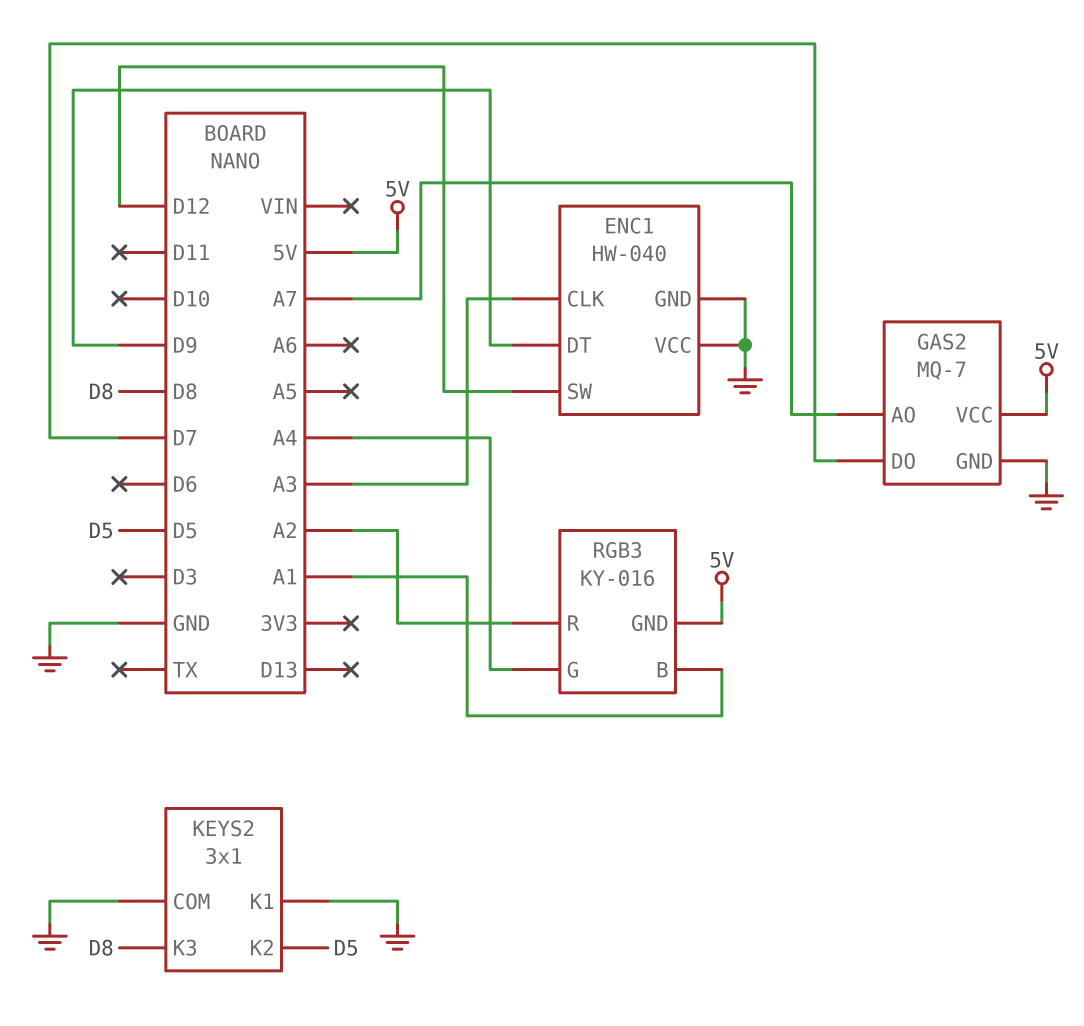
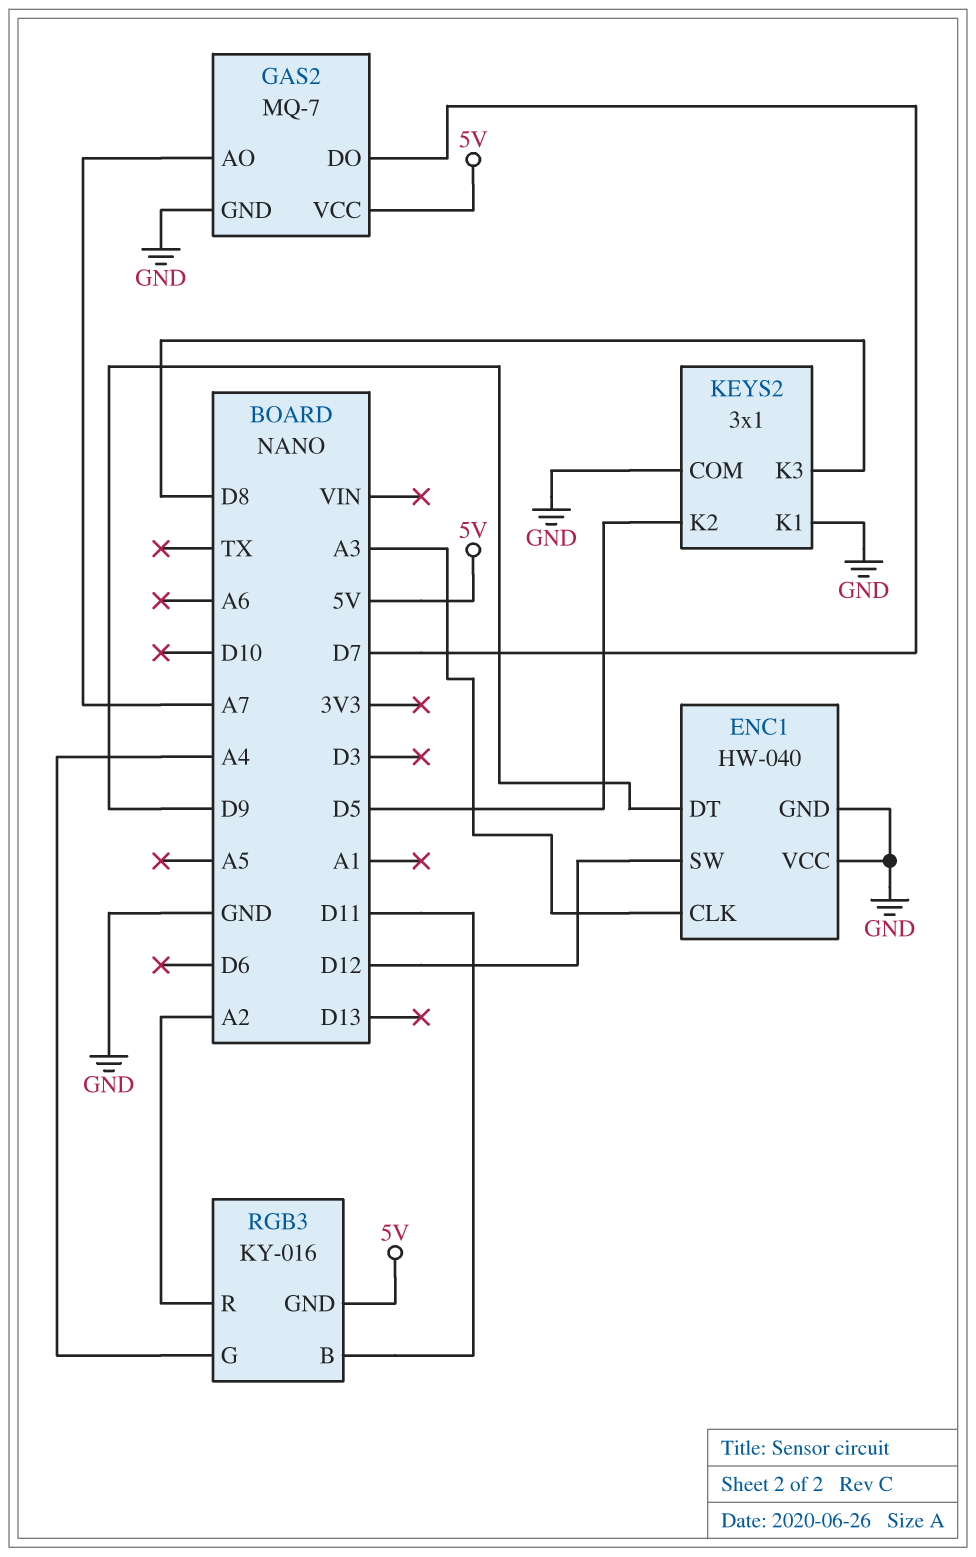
RGB3 pin B: A1 -> D11

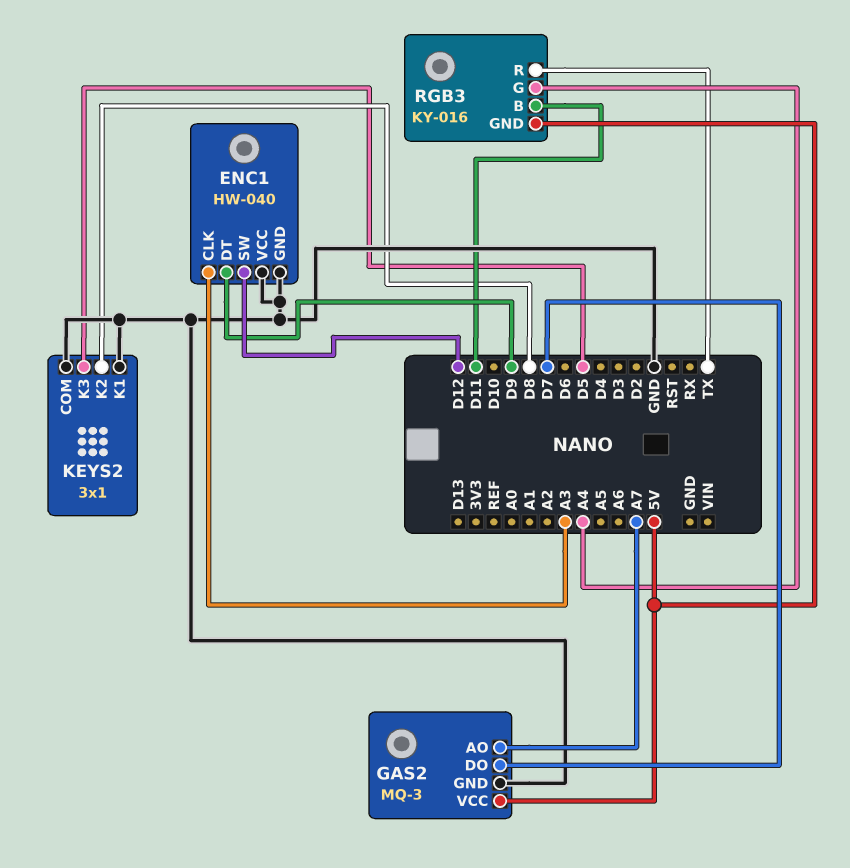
GAS2: MQ-7 -> MQ-3
KEYS2 pin K2: D5 -> D8
KEYS2 pin K3: D8 -> D5
RGB3 pin R: A2 -> TX

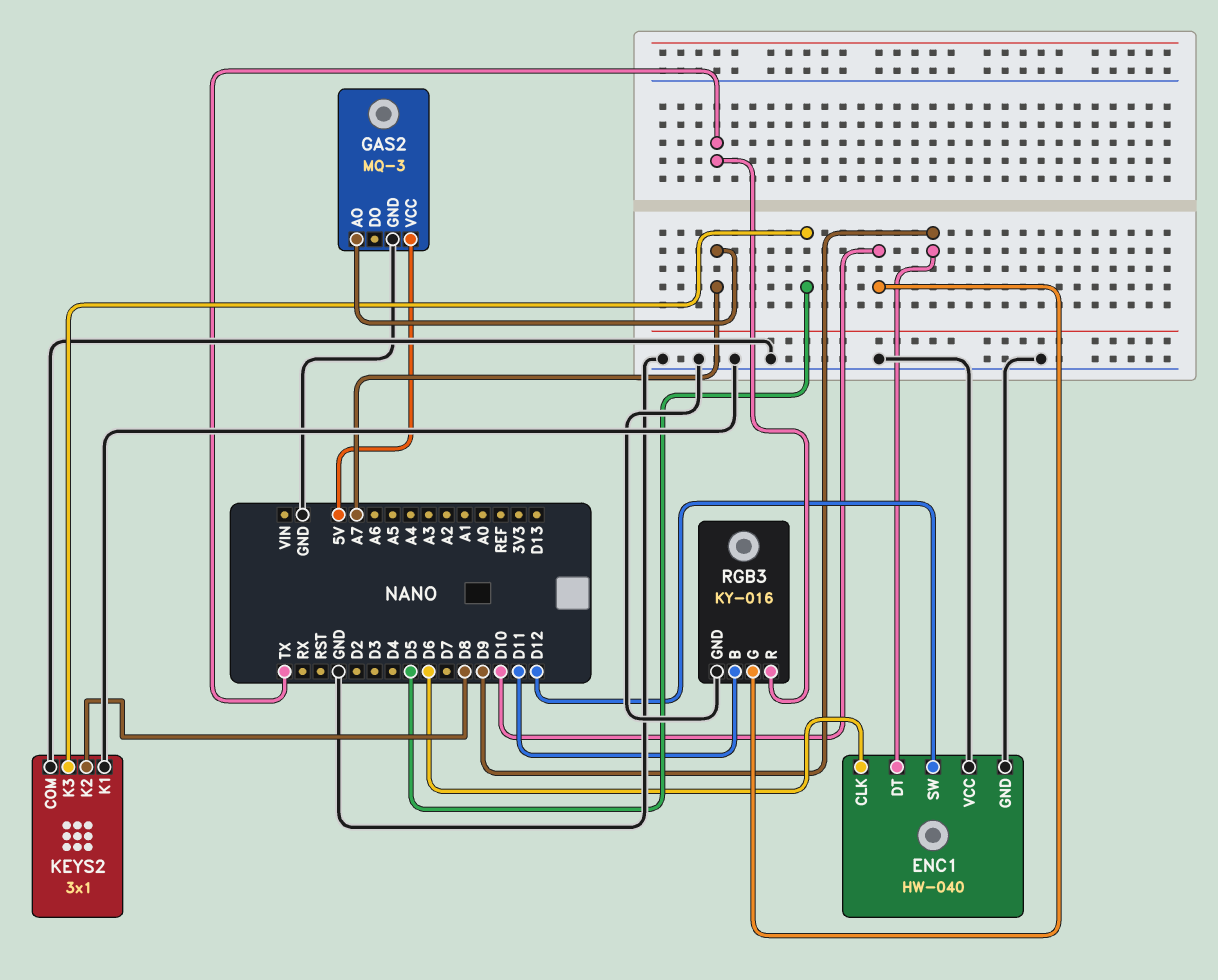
ENC1 pin CLK: A3 -> D6
GAS2 pin DO: D7 -> none
RGB3 pin G: A4 -> D10
RGB3 pin GND: 5V -> GND

